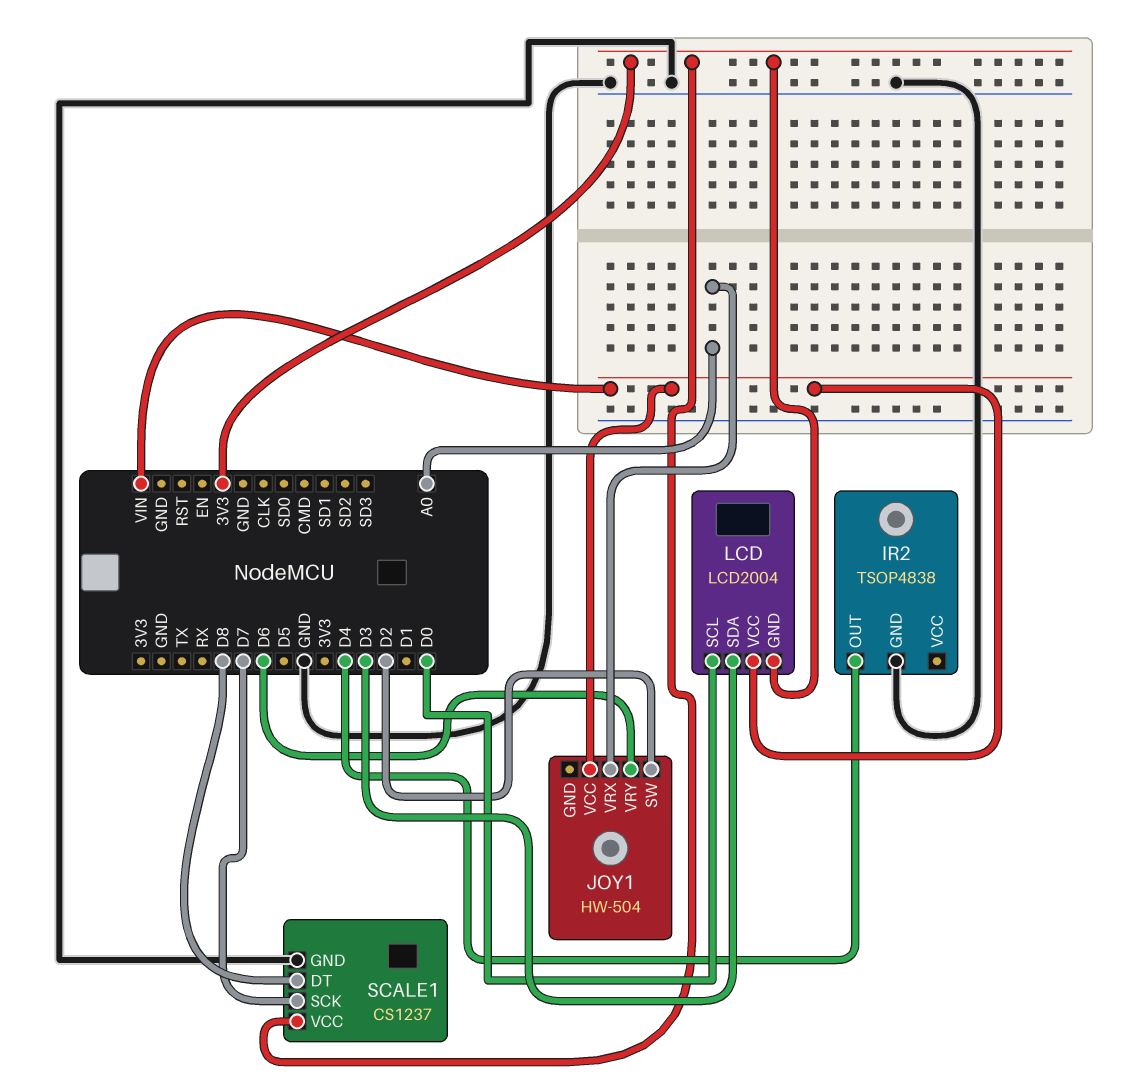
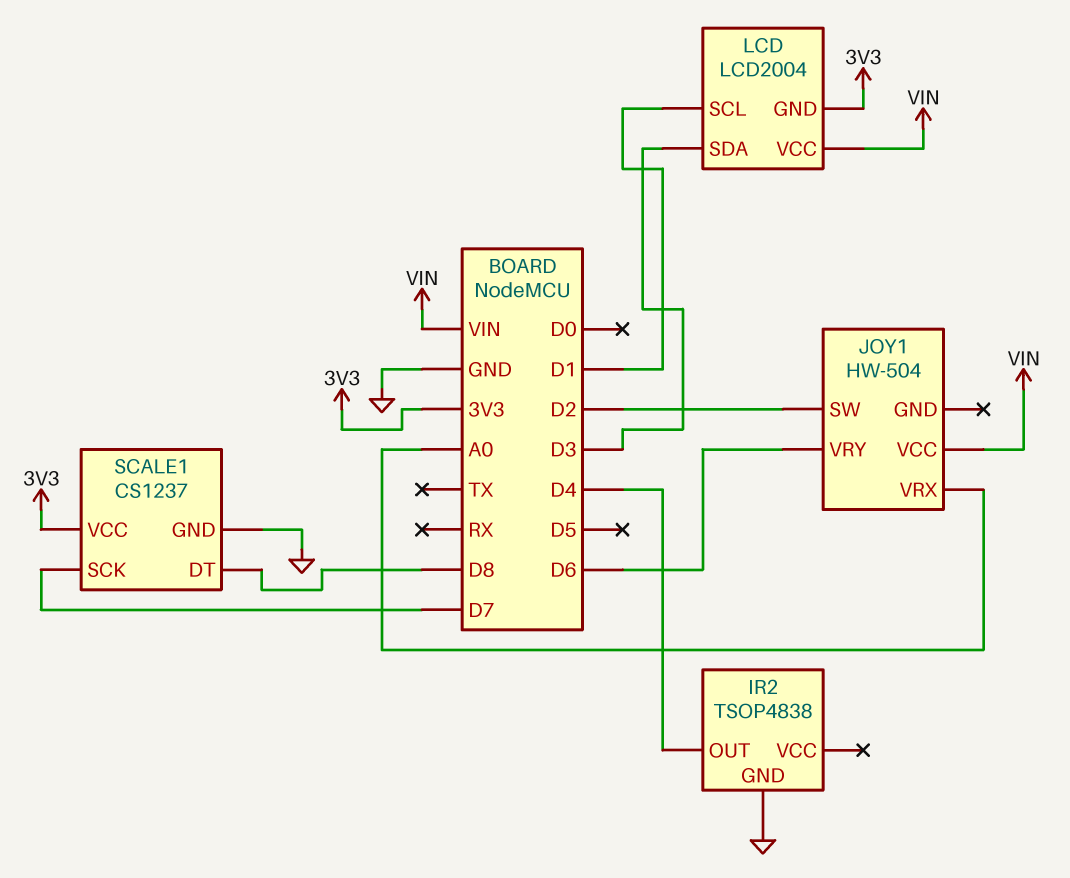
LCD pin SCL: D0 -> D1

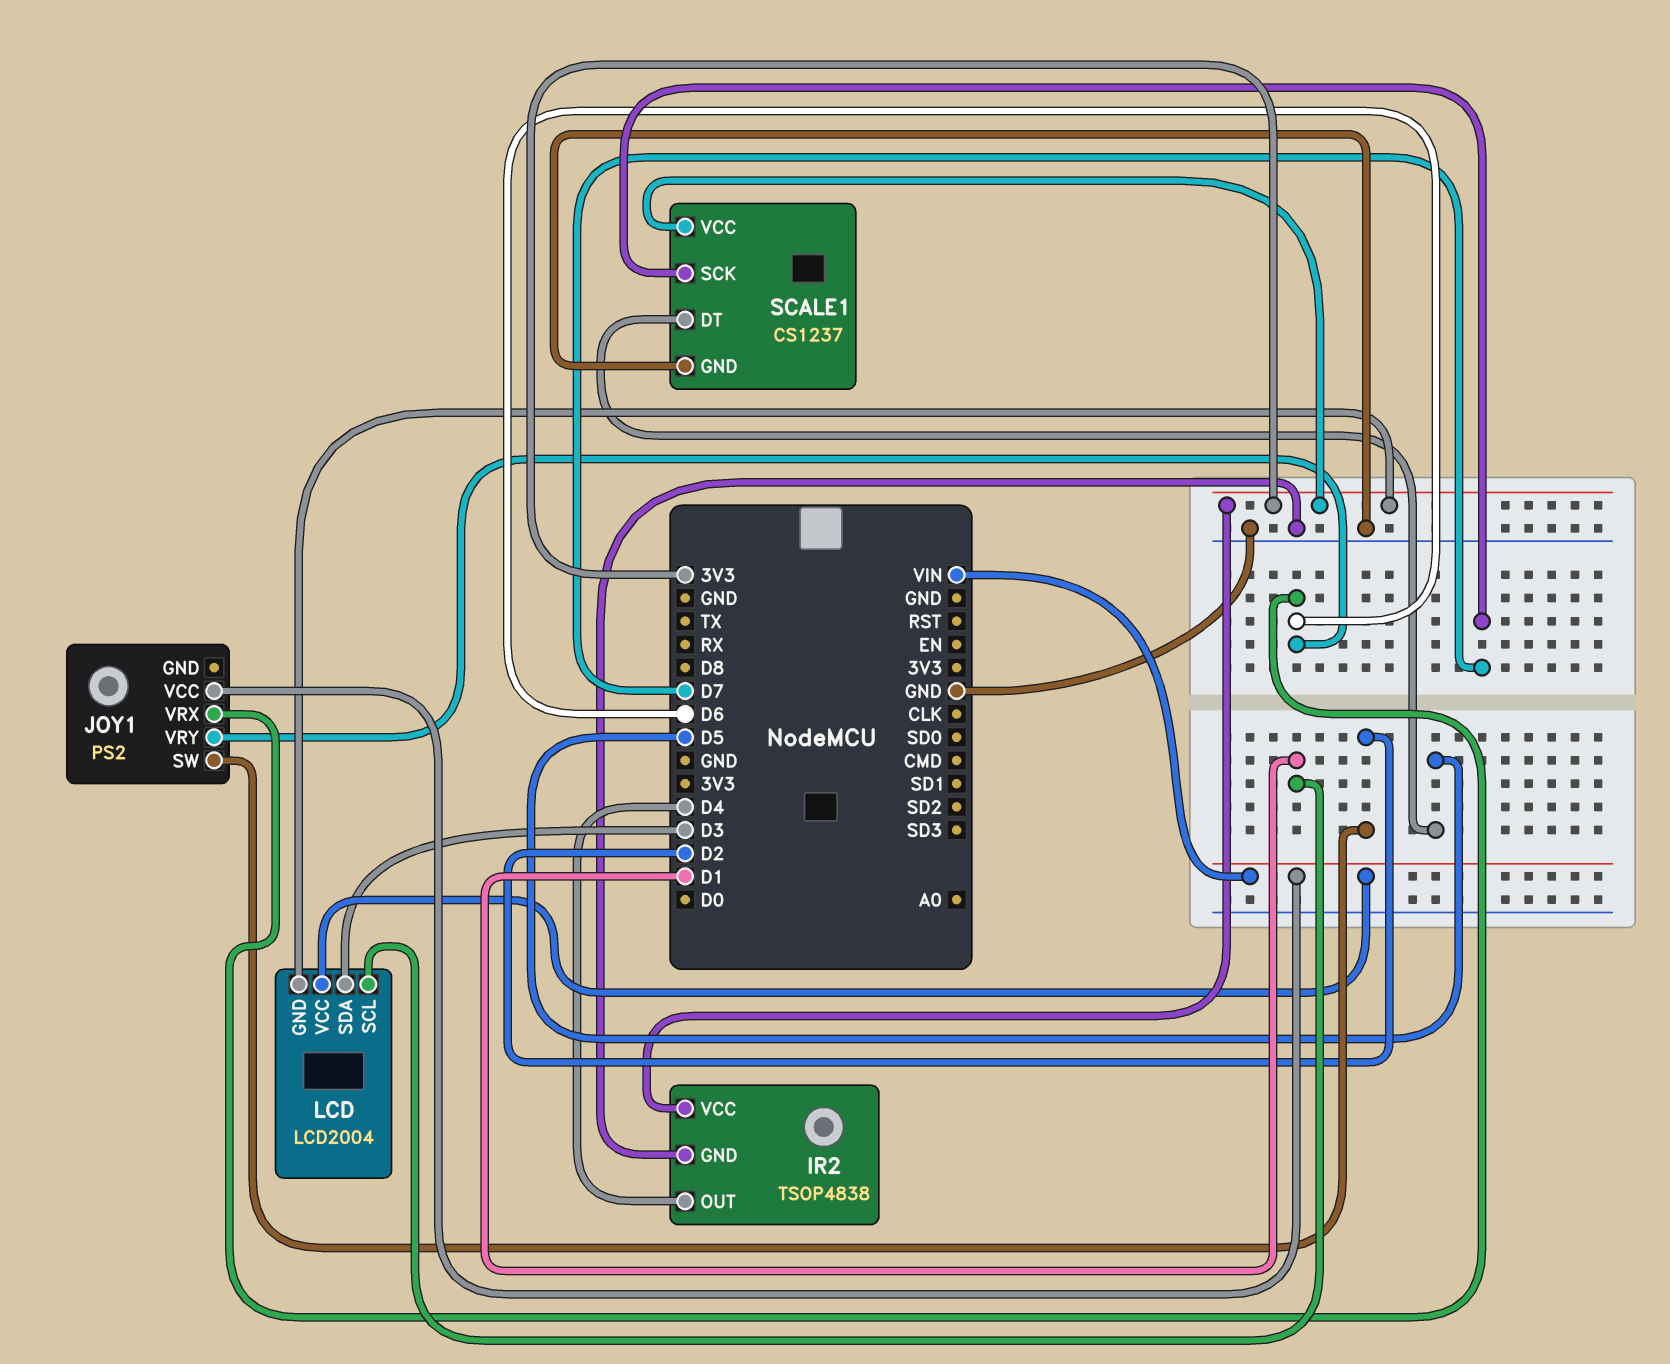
IR2 pin VCC: none -> 3V3
JOY1: HW-504 -> PS2
JOY1 pin VRX: A0 -> D6
SCALE1 pin DT: D8 -> D5

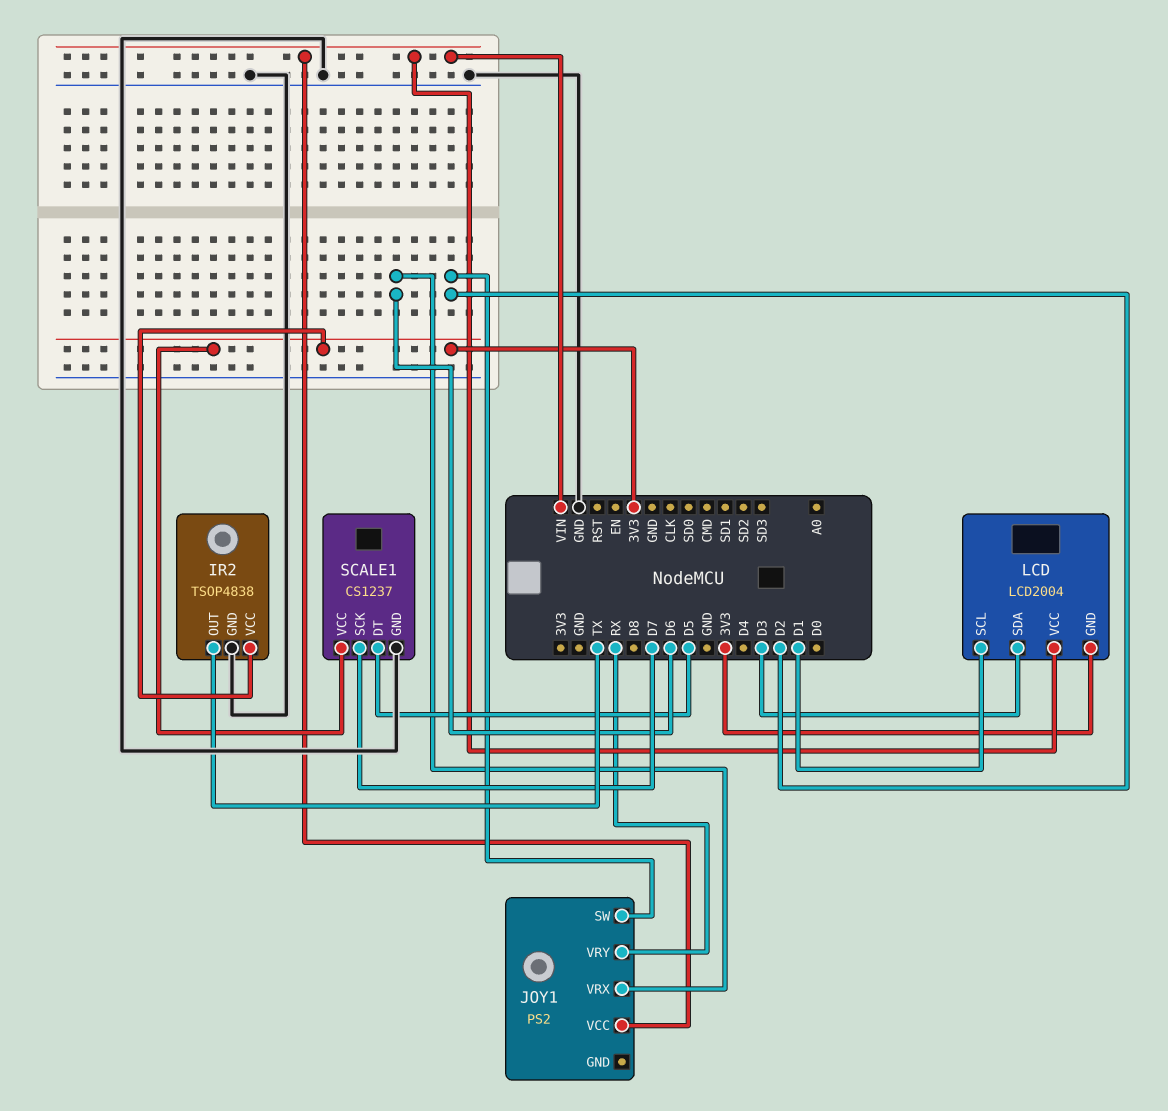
IR2 pin OUT: D4 -> TX
JOY1 pin VRY: D6 -> RX

